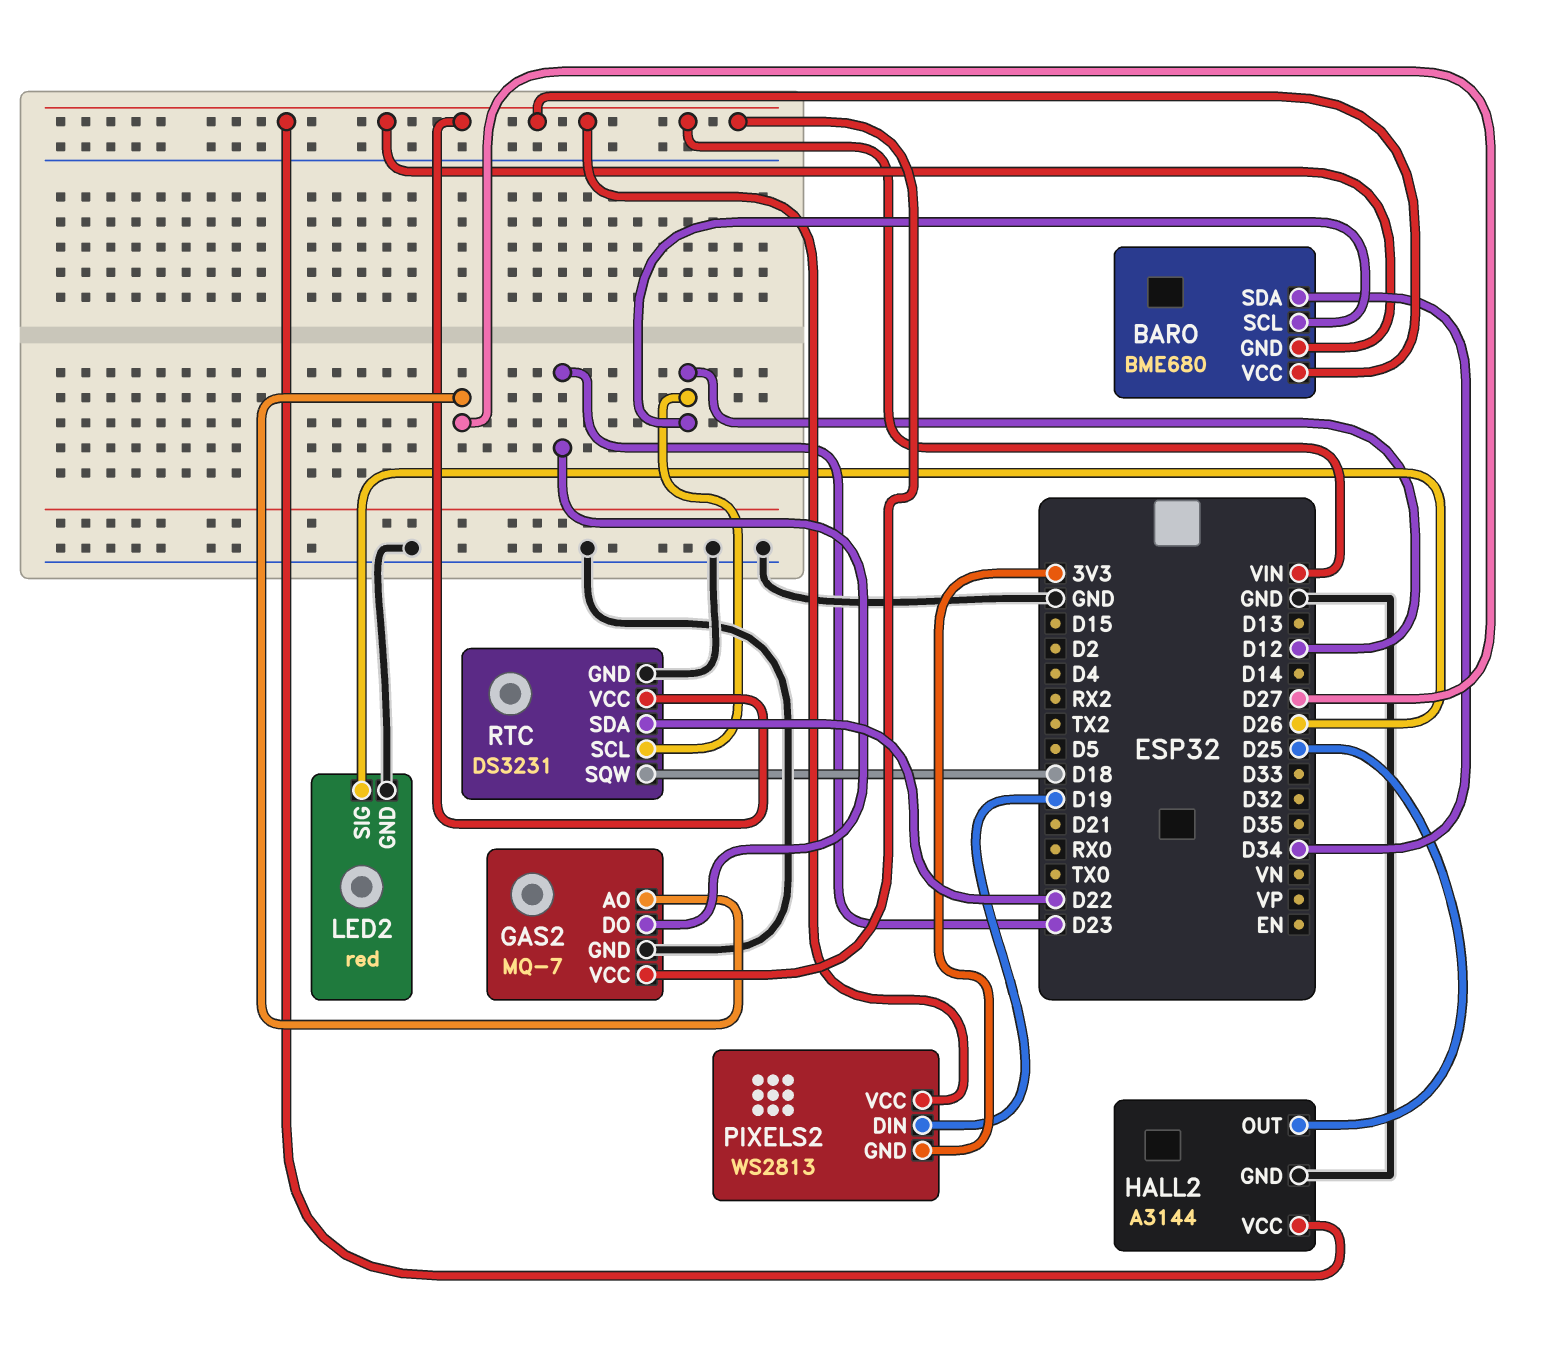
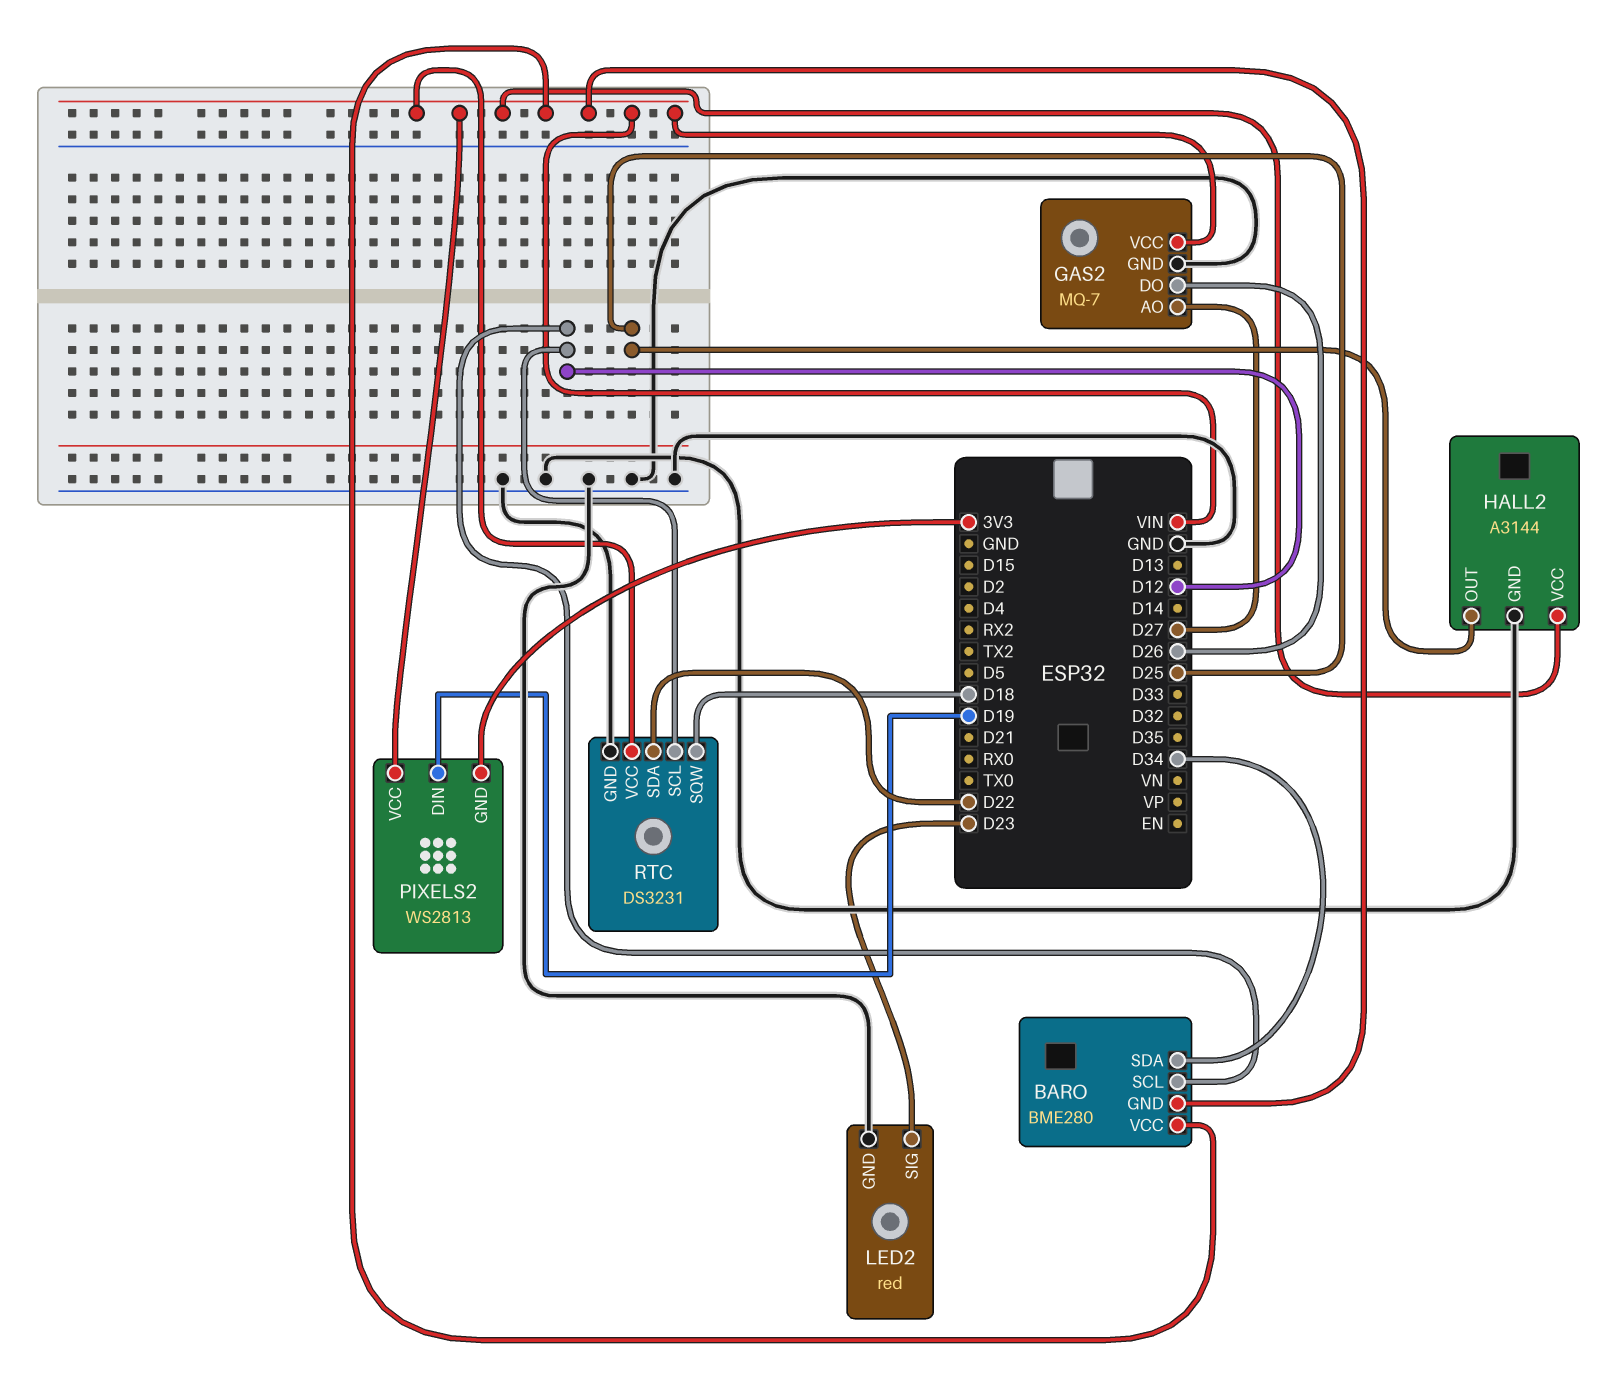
BARO: BME680 -> BME280
GAS2 pin DO: D23 -> D26
LED2 pin SIG: D26 -> D23

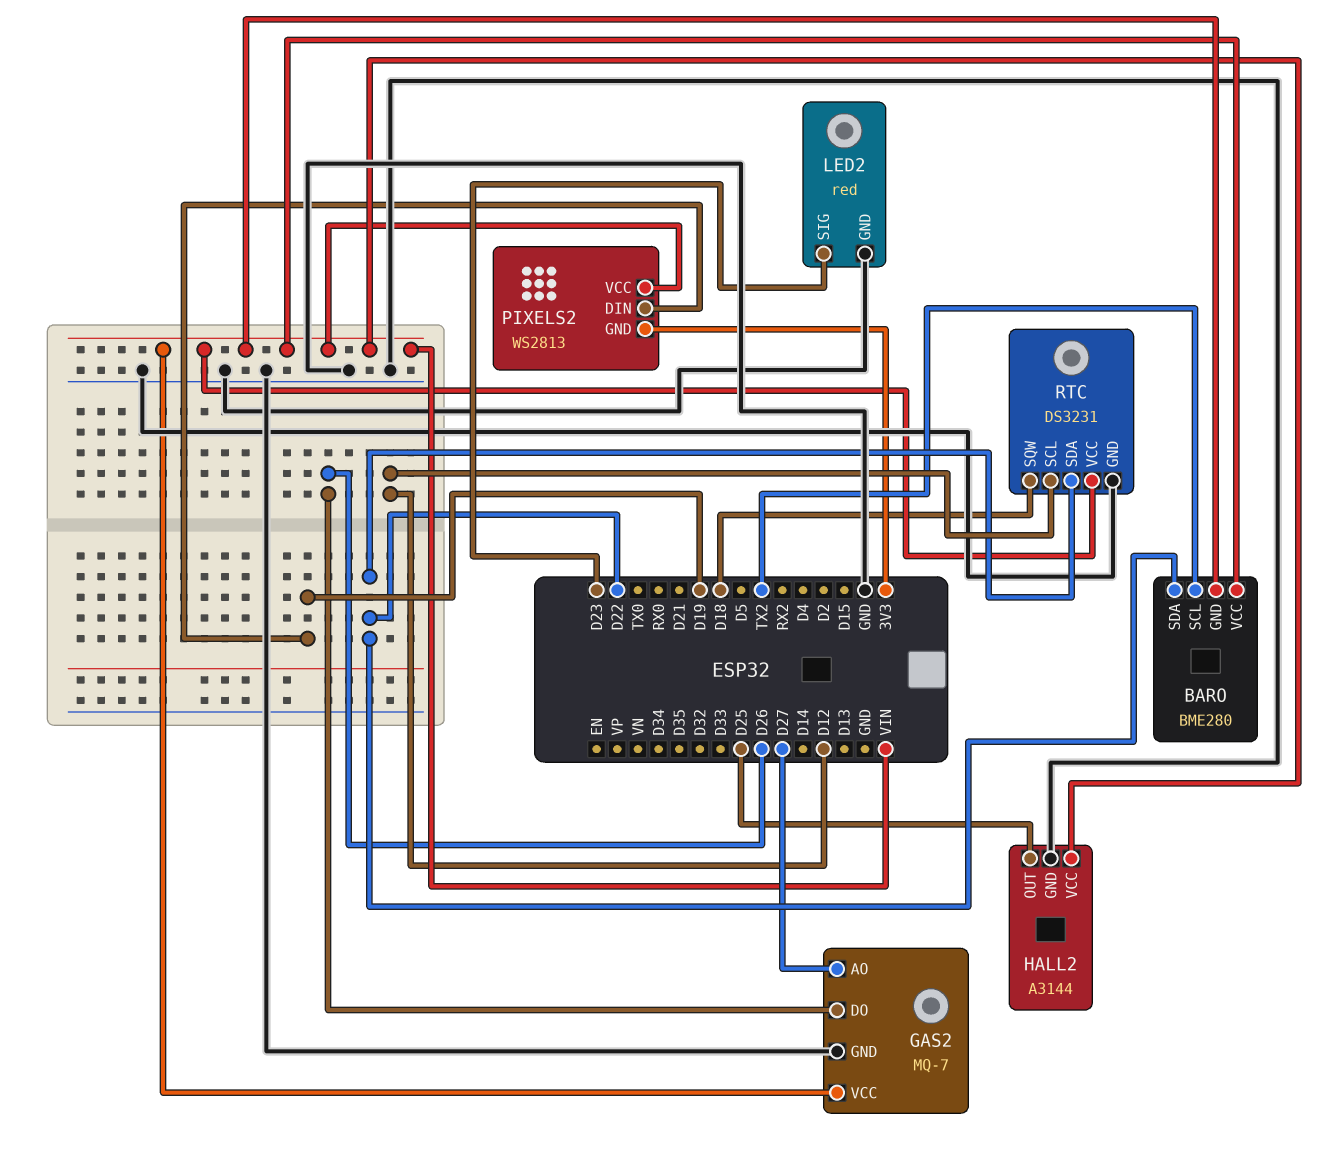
BARO pin SCL: D12 -> TX2
BARO pin SDA: D34 -> D22

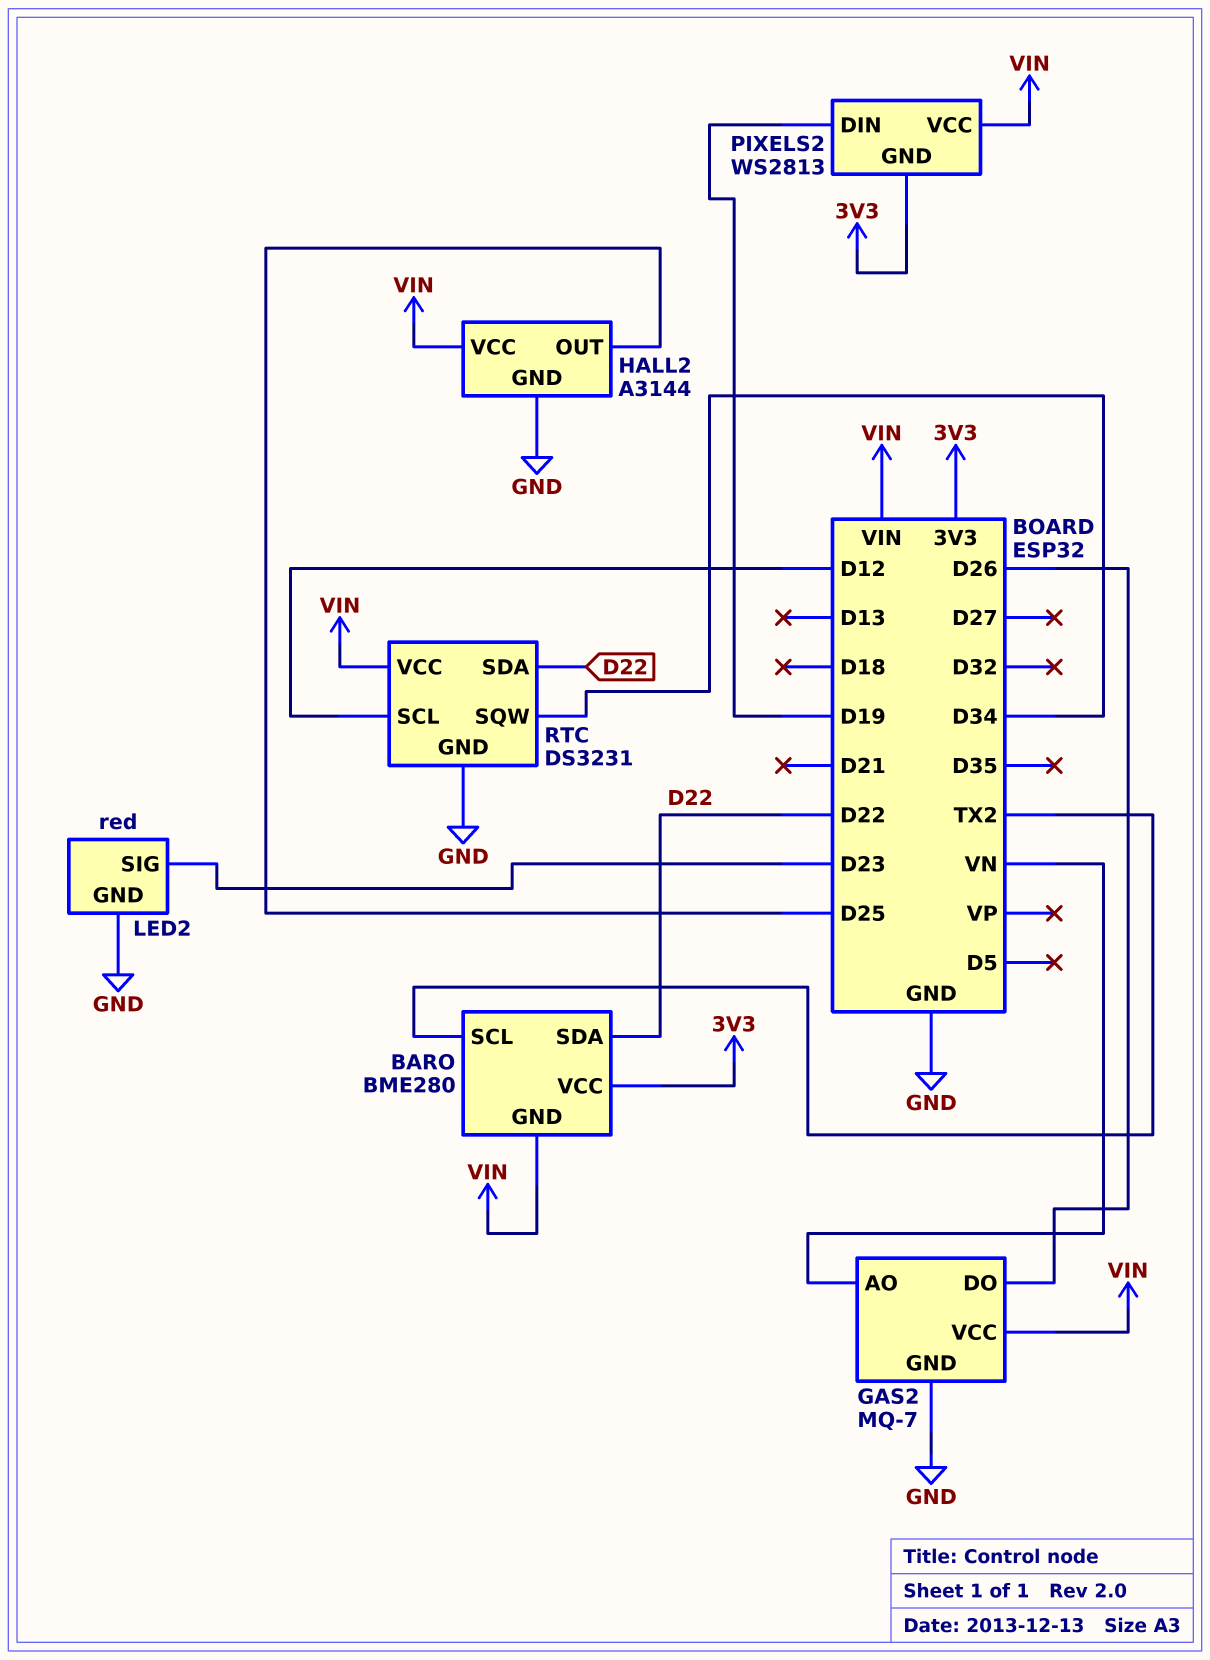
BARO pin VCC: VIN -> 3V3
GAS2 pin AO: D27 -> VN
RTC pin SQW: D18 -> D34

